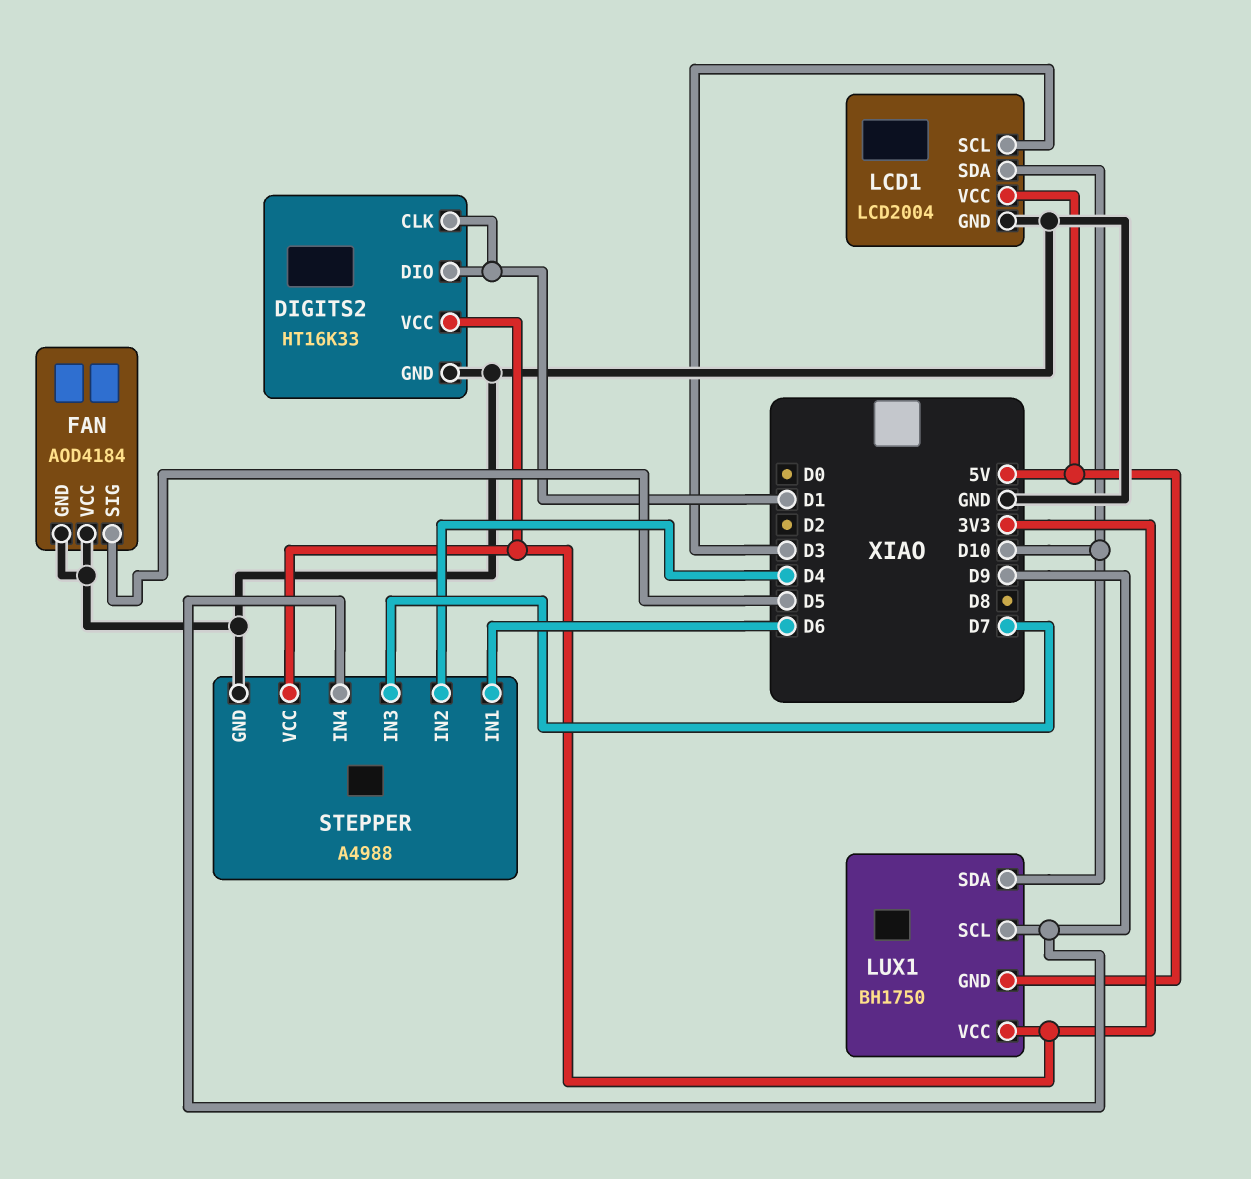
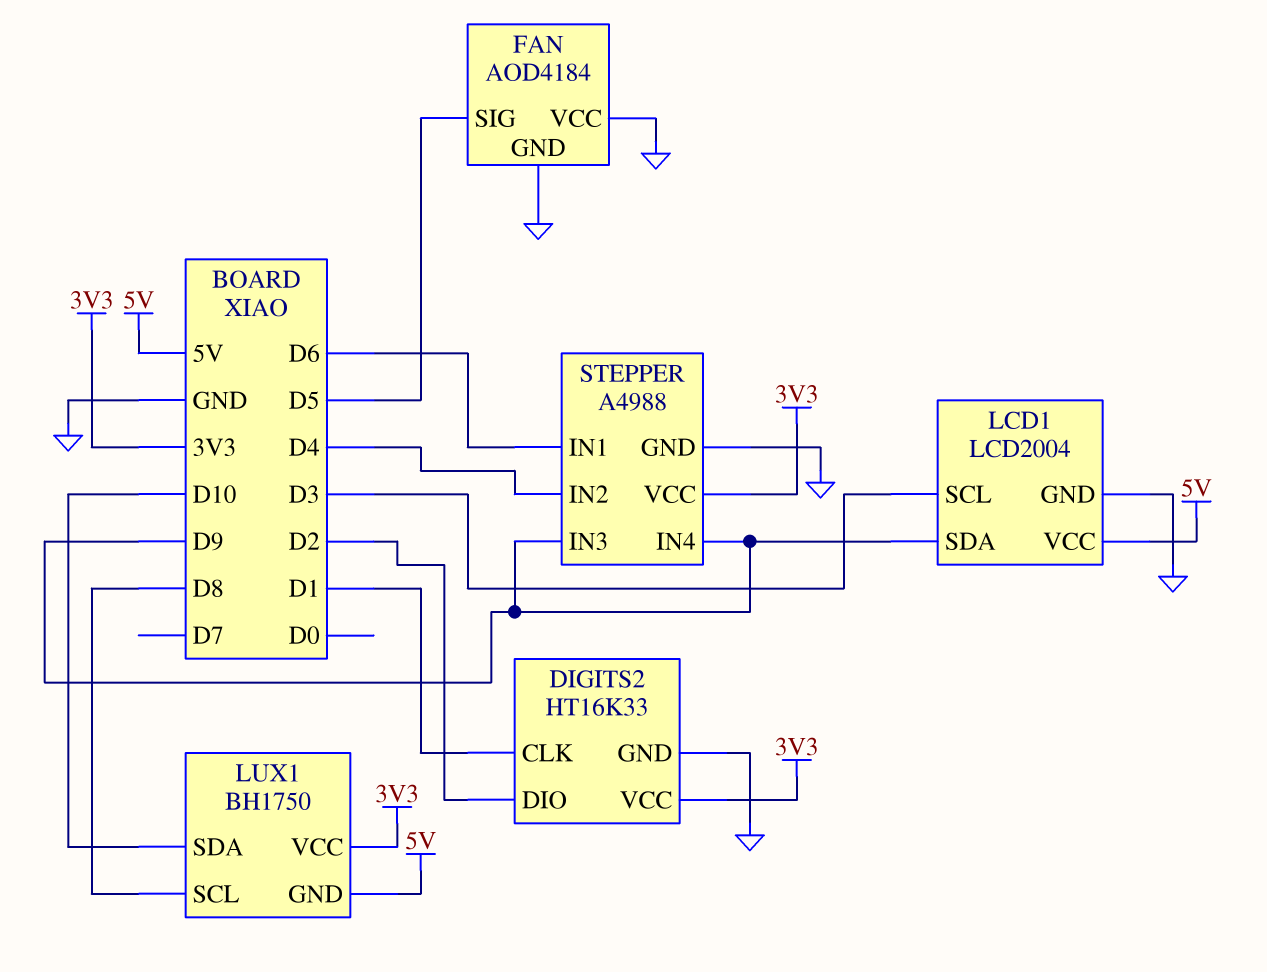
DIGITS2 pin DIO: D1 -> D2
LCD1 pin SDA: D10 -> D9
LUX1 pin SCL: D9 -> D8
STEPPER pin IN3: D7 -> D9

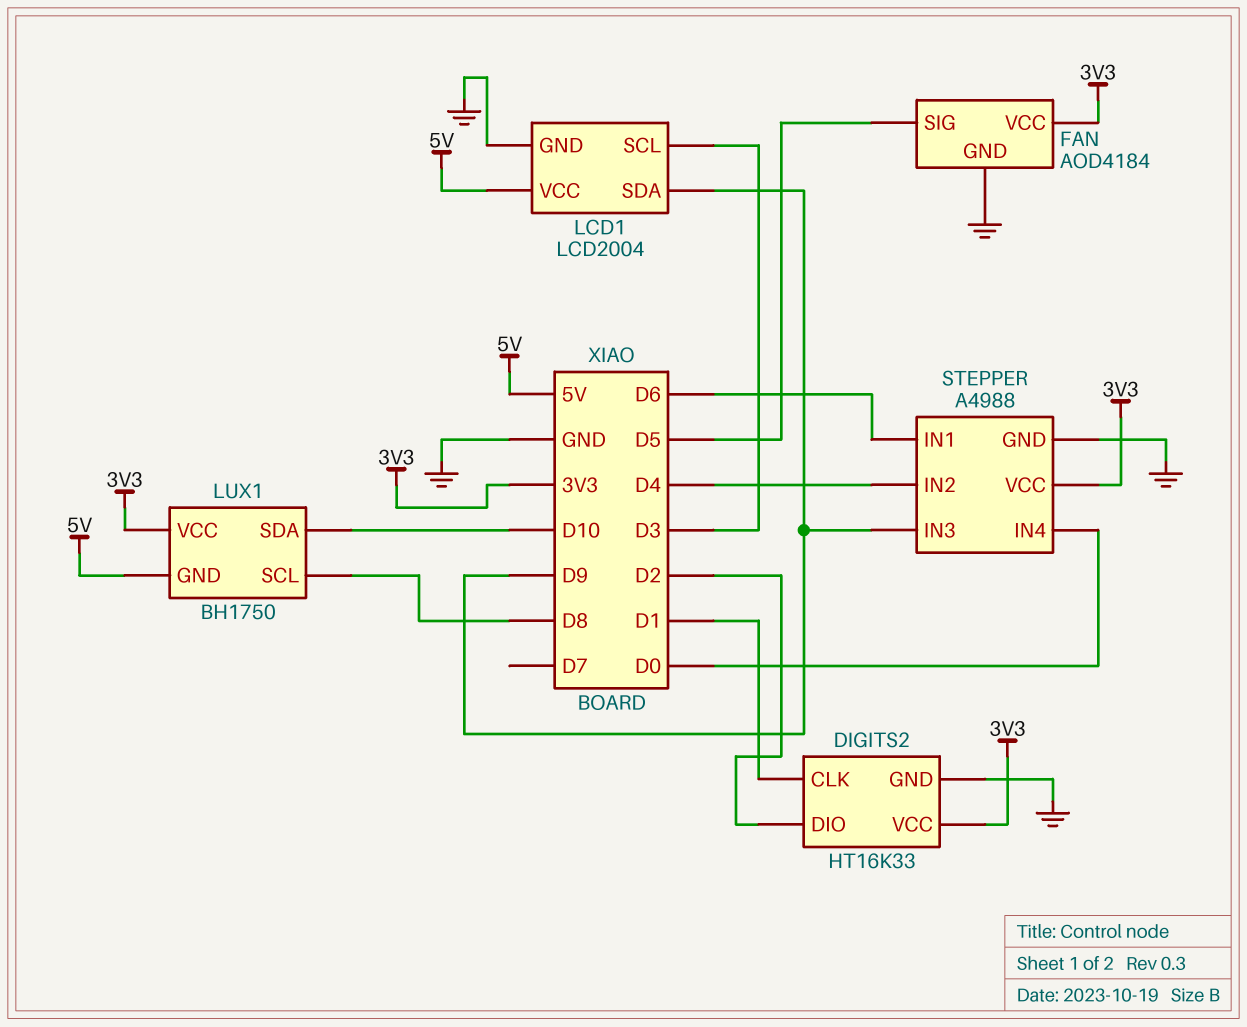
FAN pin VCC: GND -> 3V3
STEPPER pin IN4: D9 -> D0

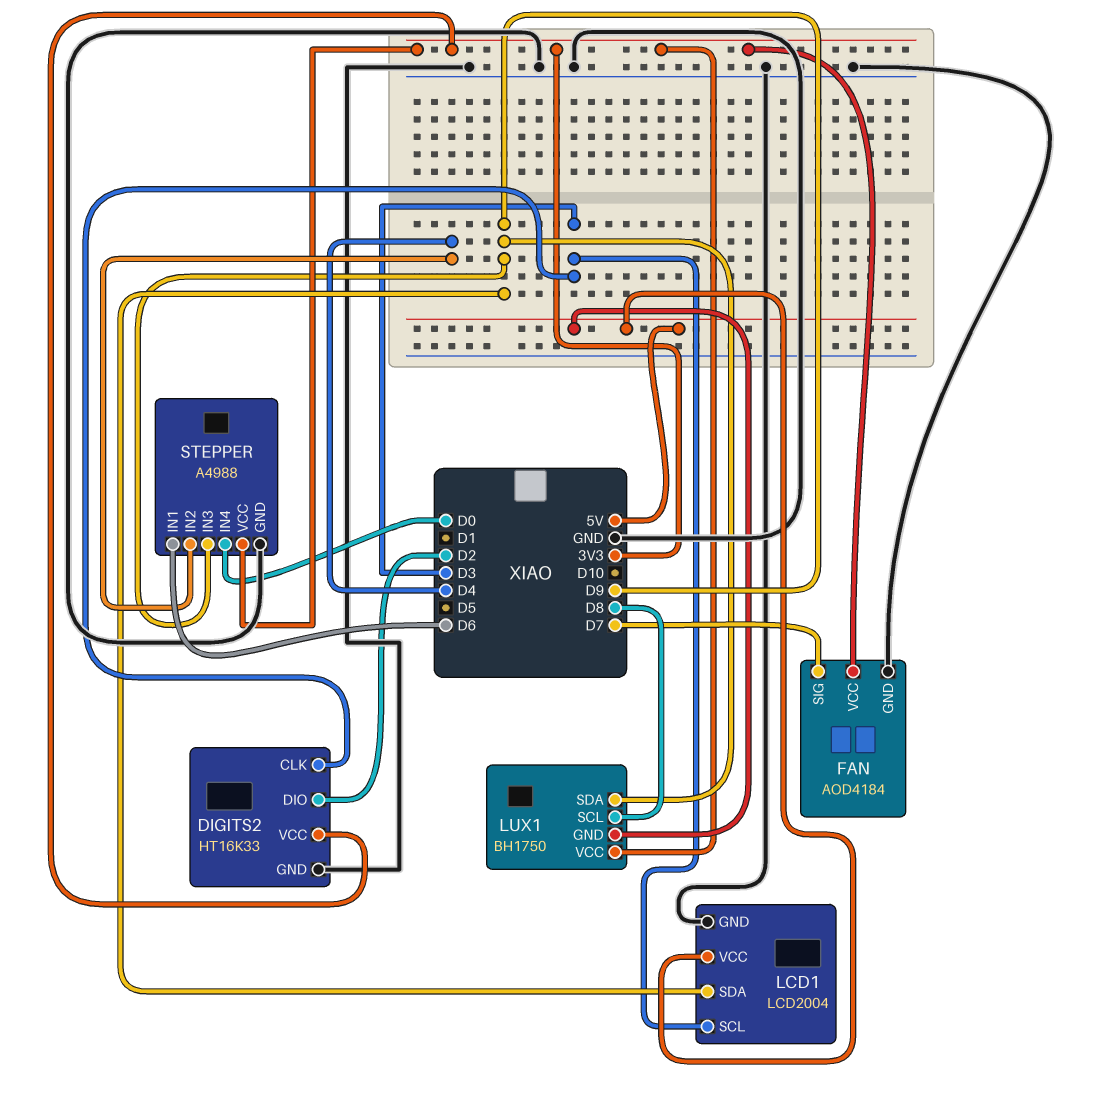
DIGITS2 pin CLK: D1 -> D3
FAN pin SIG: D5 -> D7
LUX1 pin SDA: D10 -> D9

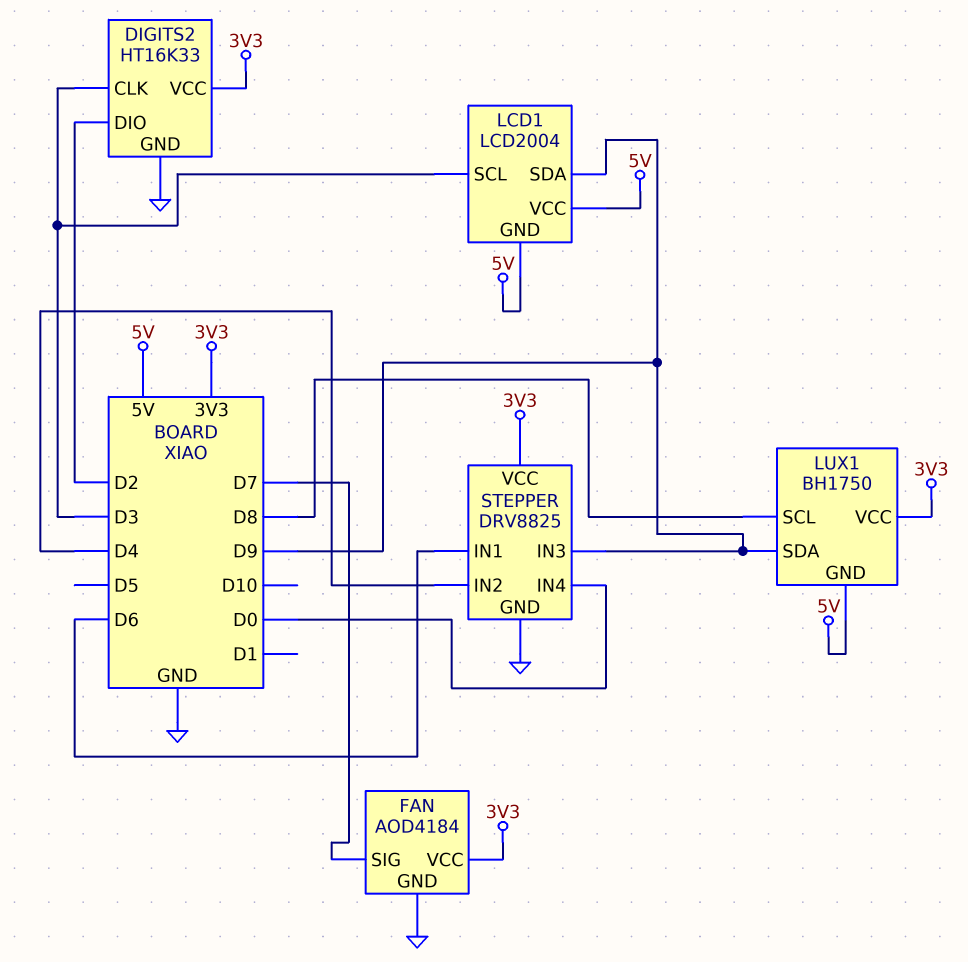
LCD1 pin GND: GND -> 5V
STEPPER: A4988 -> DRV8825

